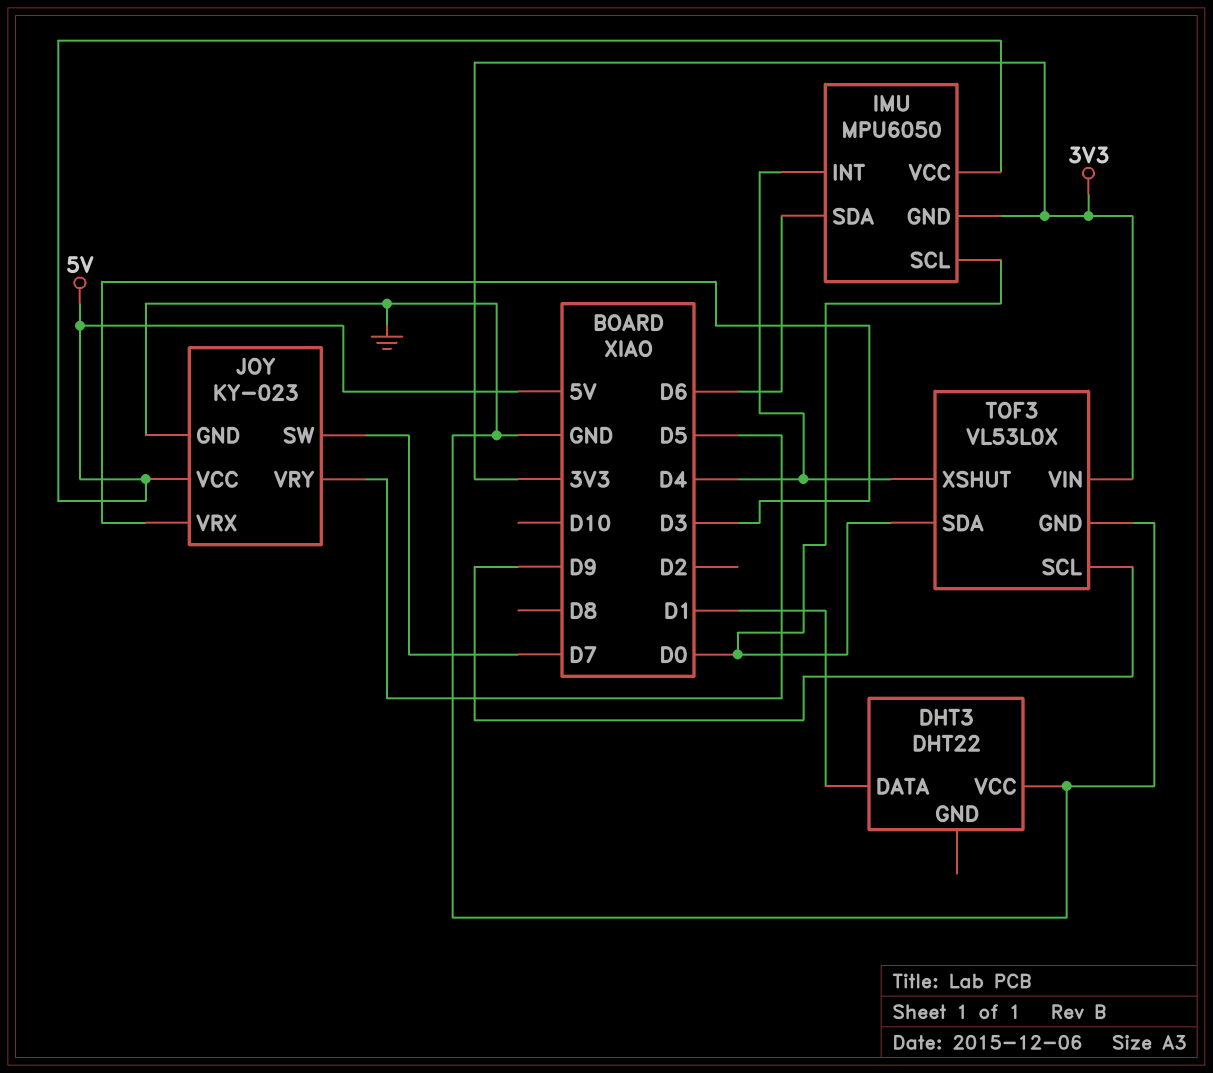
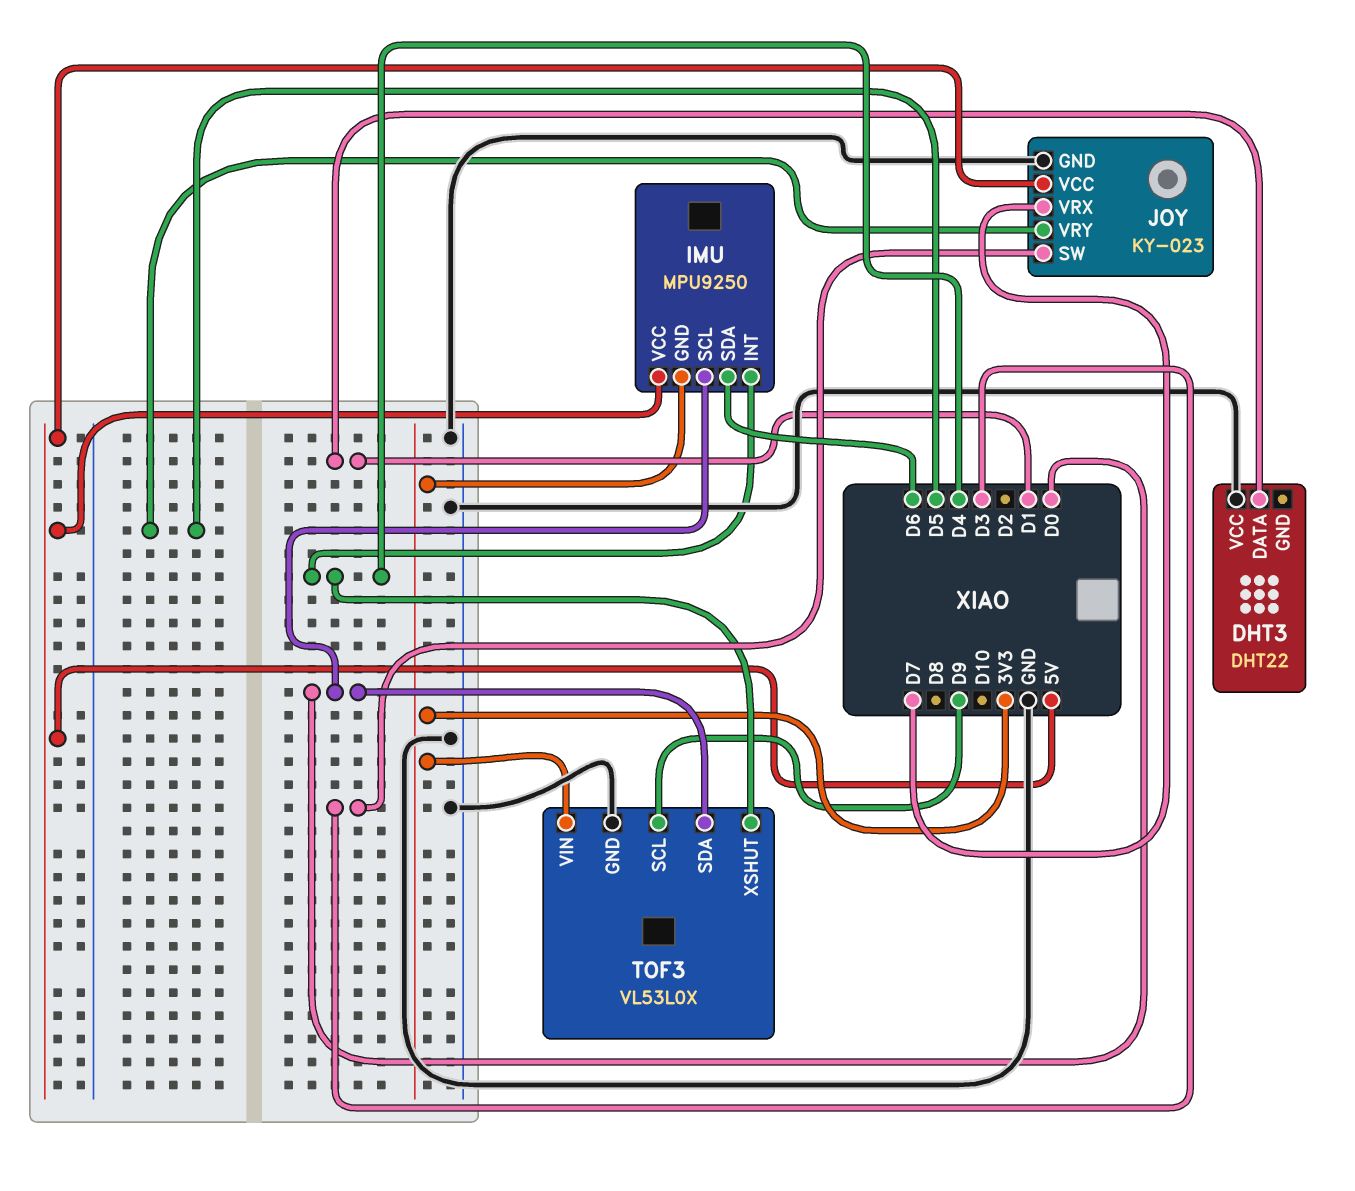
IMU: MPU6050 -> MPU9250
JOY pin SW: D7 -> D3
JOY pin VRX: D3 -> D7

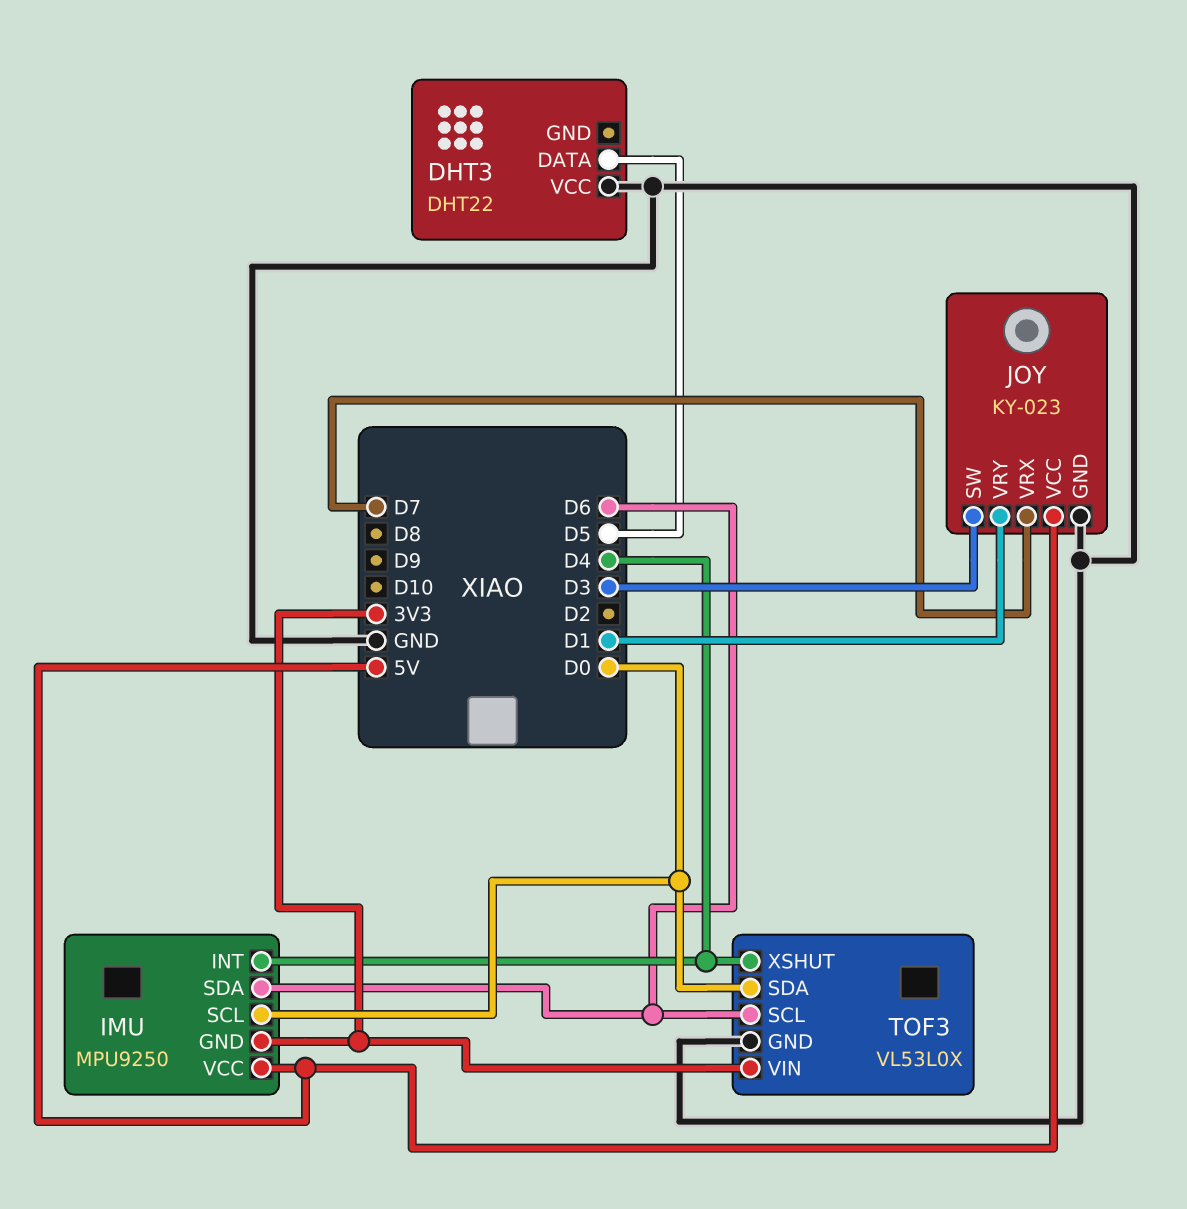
DHT3 pin DATA: D1 -> D5
JOY pin VRY: D5 -> D1
TOF3 pin SCL: D9 -> D6

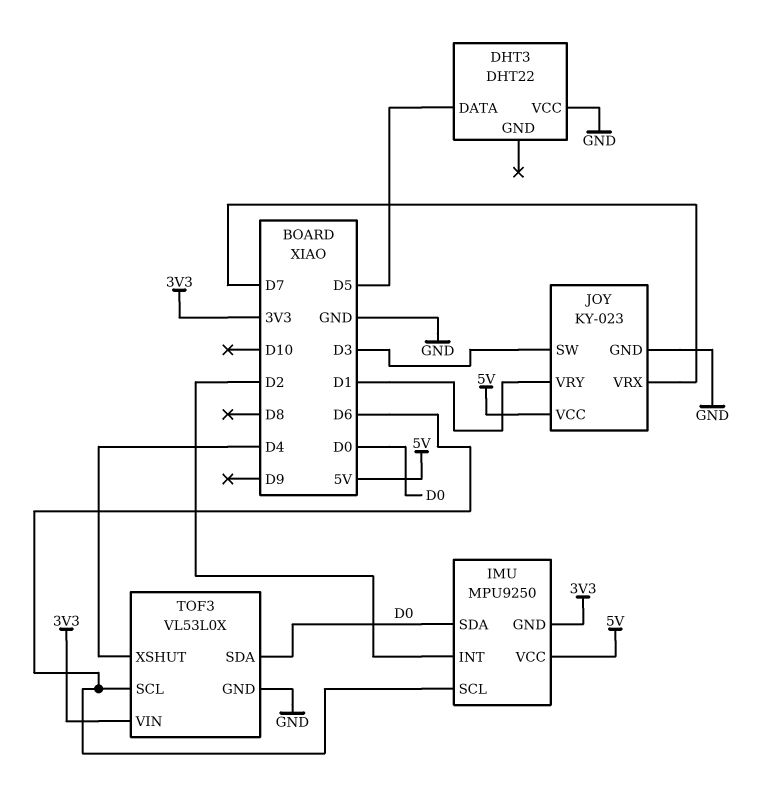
IMU pin INT: D4 -> D2
IMU pin SCL: D0 -> D6
IMU pin SDA: D6 -> D0

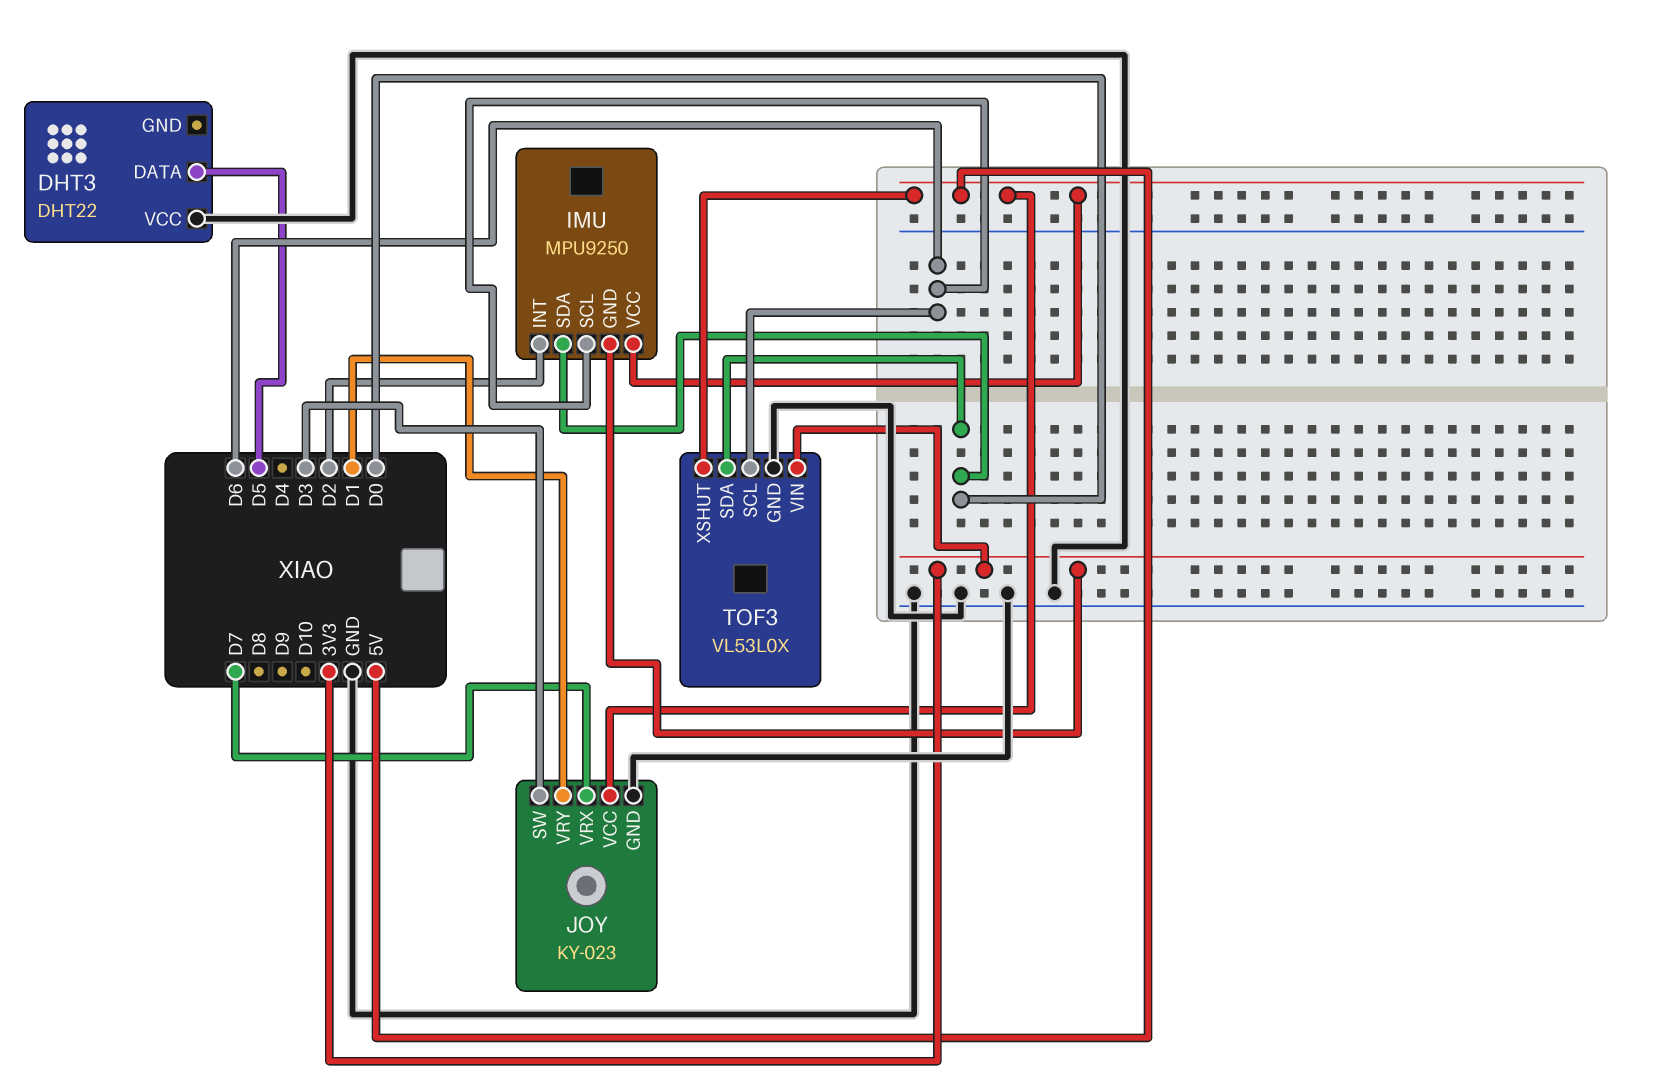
TOF3 pin XSHUT: D4 -> 5V

